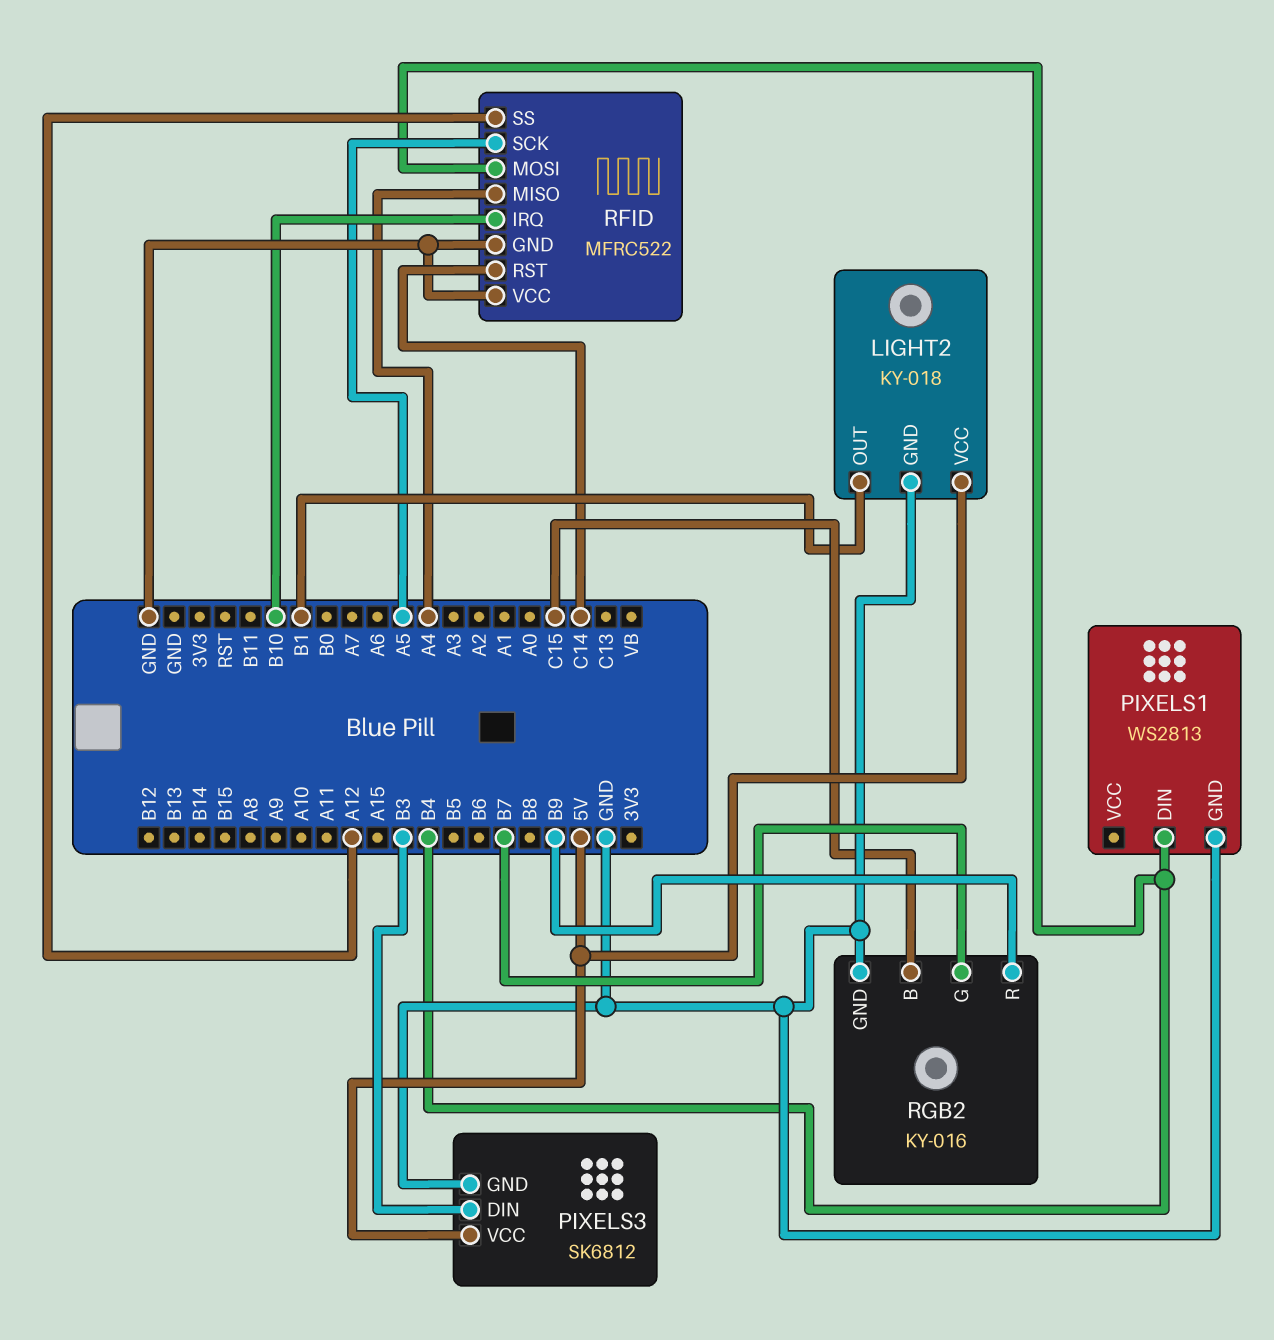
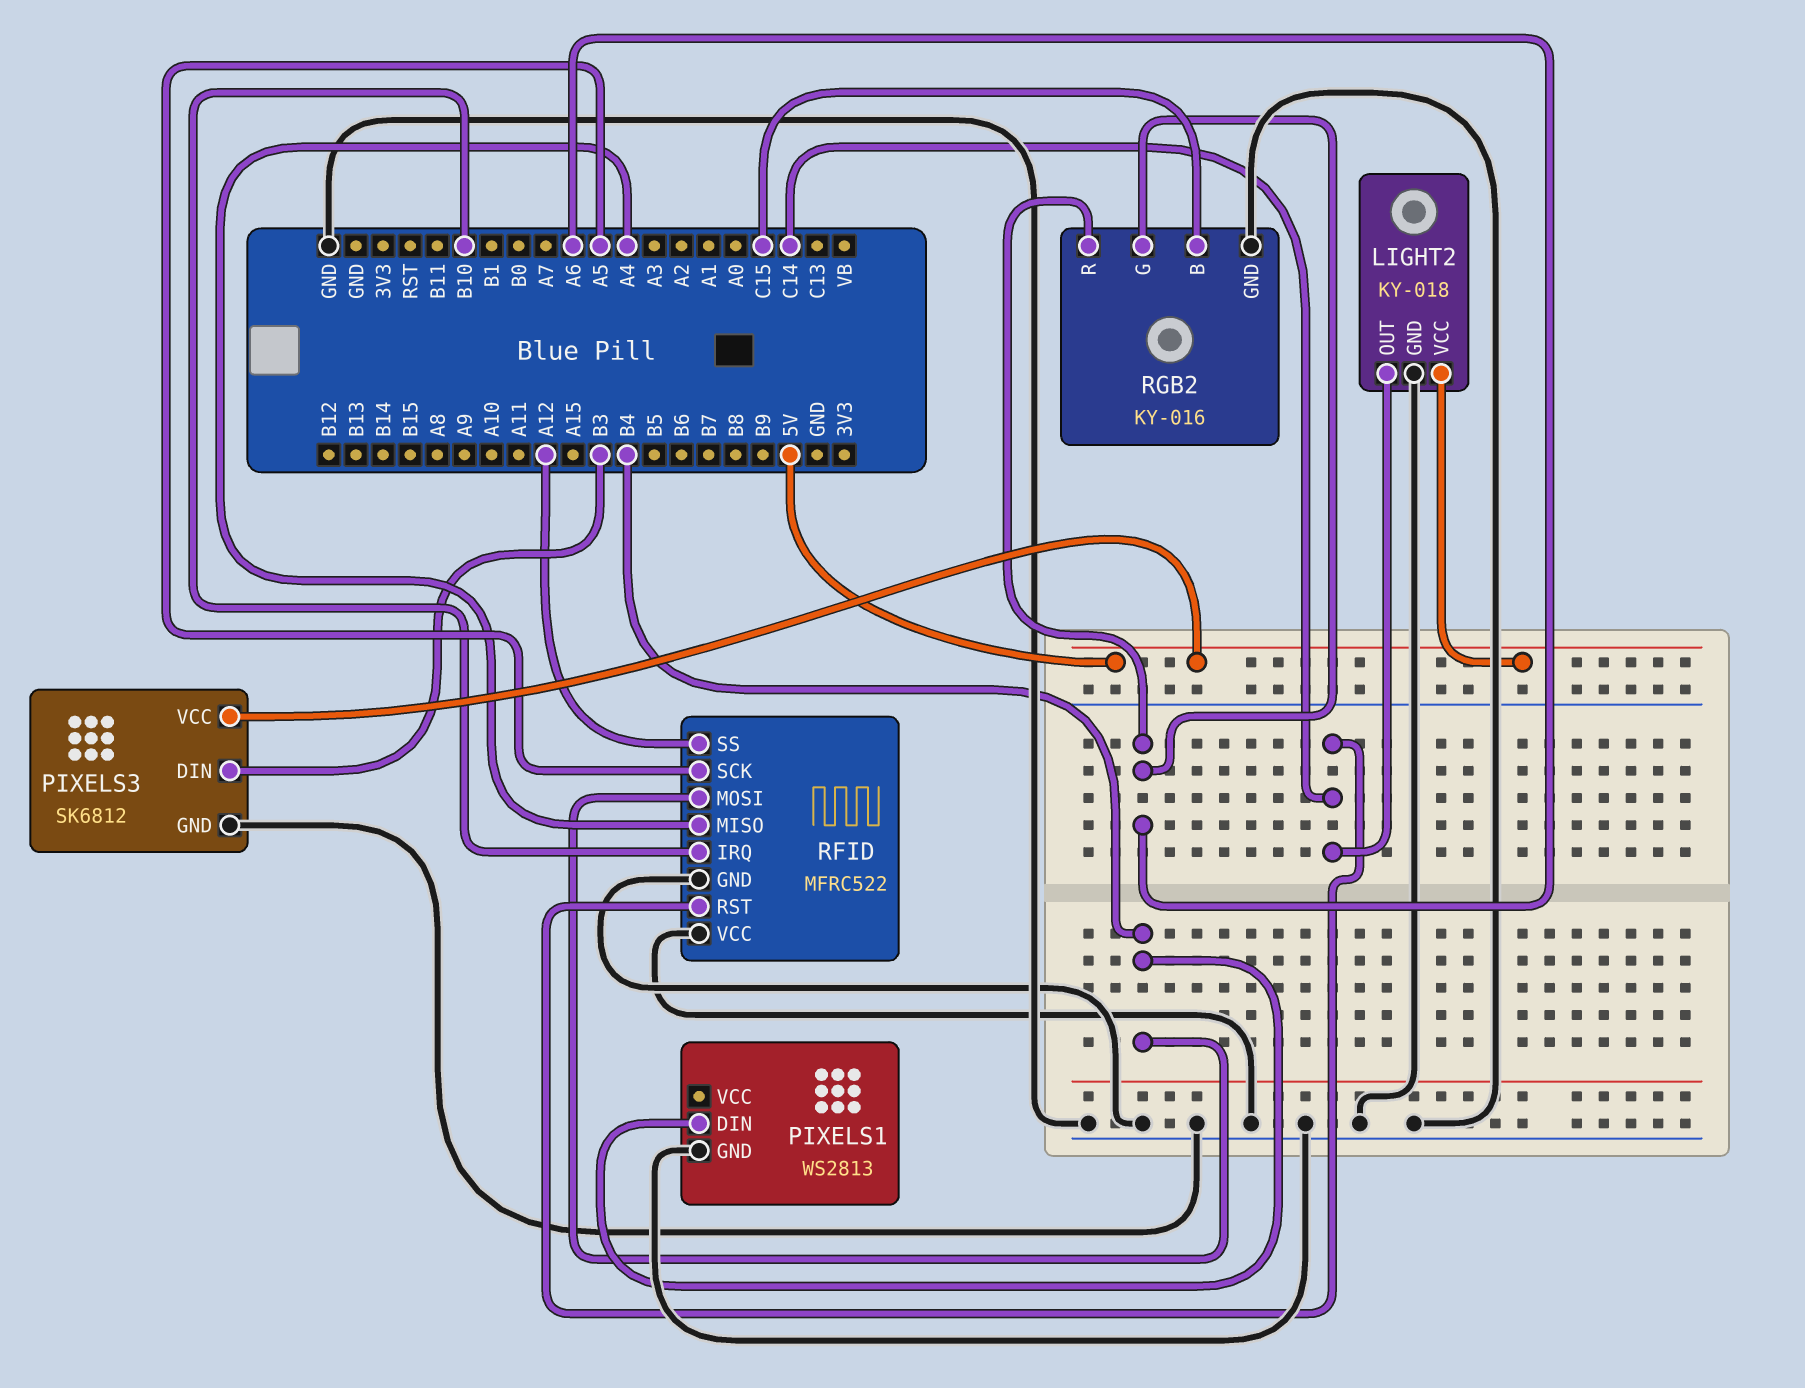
LIGHT2 pin OUT: B1 -> C14
RGB2 pin G: B7 -> A6
RGB2 pin R: B9 -> A6

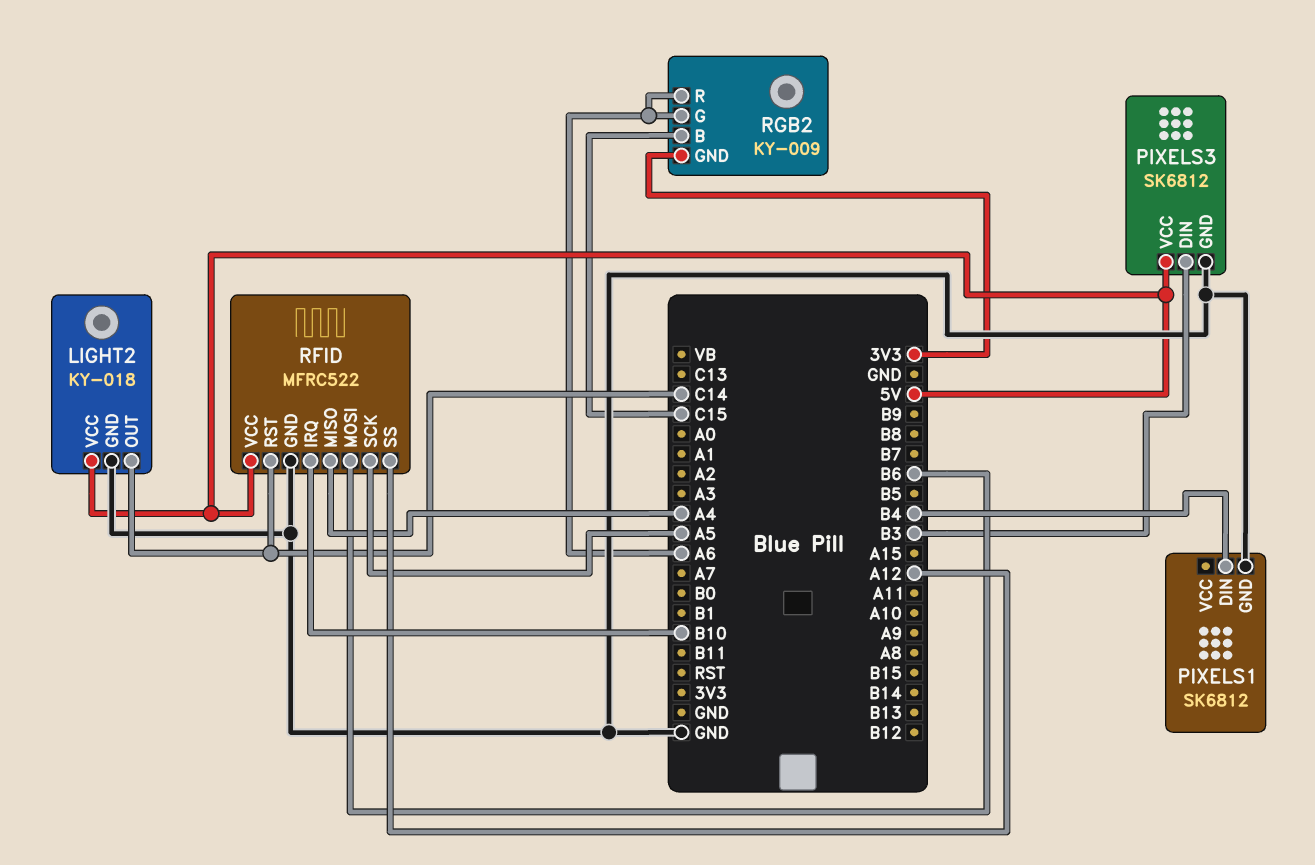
PIXELS1: WS2813 -> SK6812
RFID pin MOSI: B4 -> B6
RFID pin VCC: GND -> 5V
RGB2: KY-016 -> KY-009
RGB2 pin GND: GND -> 3V3

